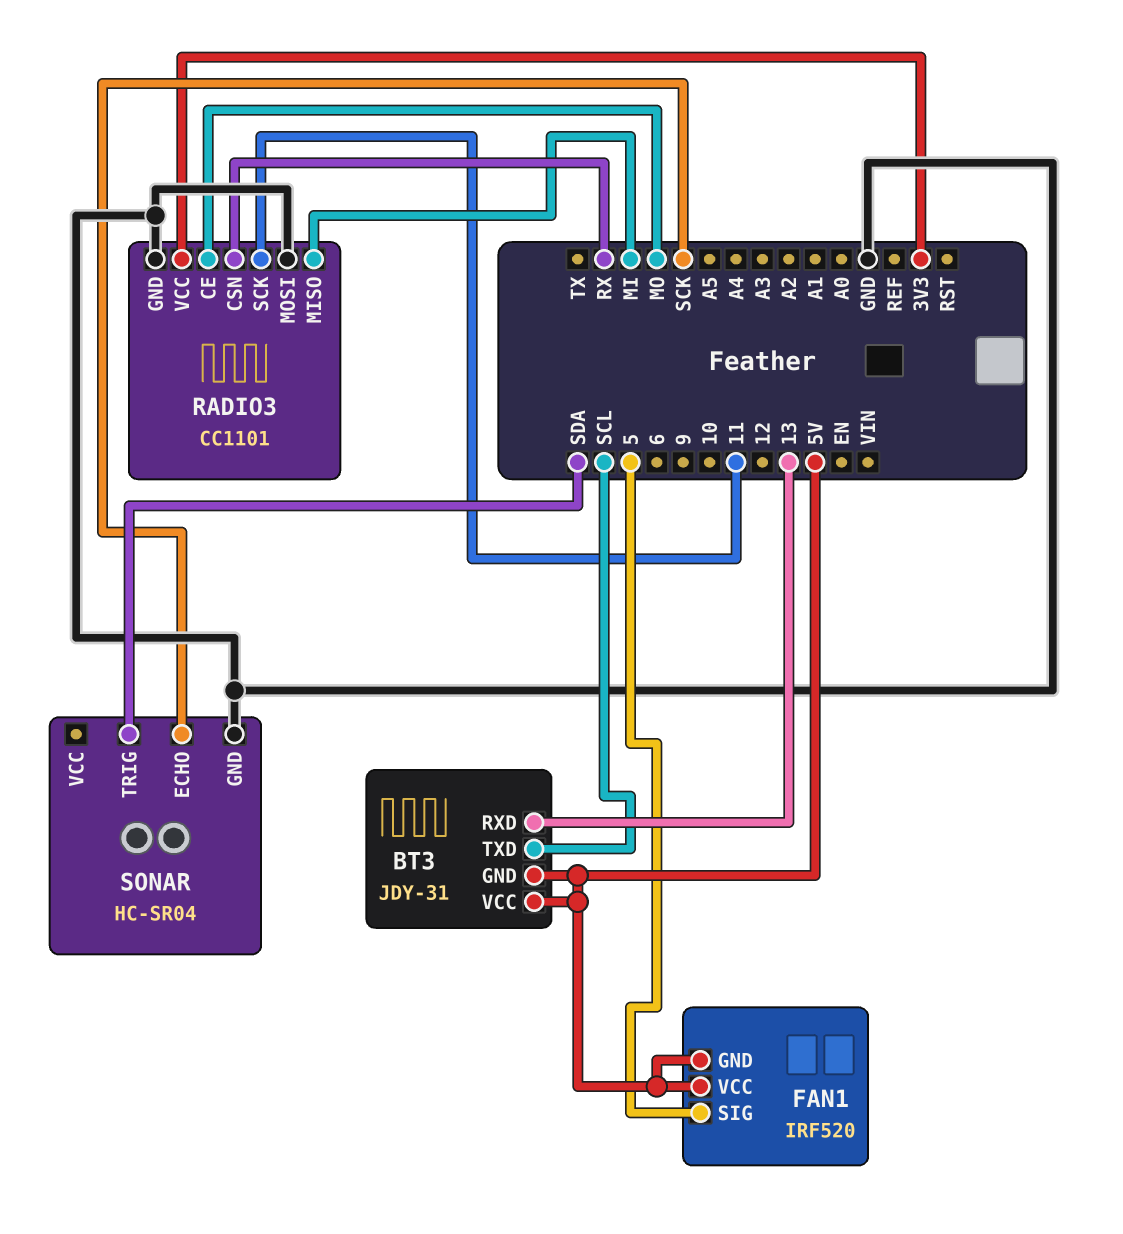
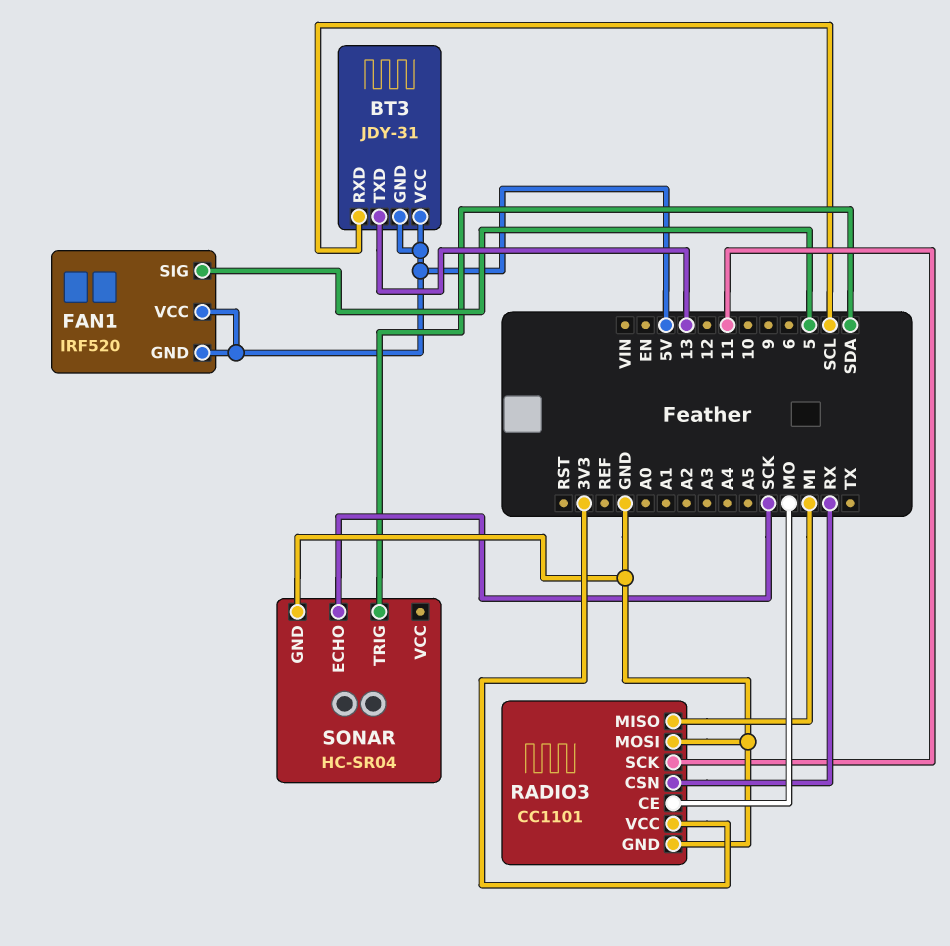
BT3 pin RXD: 13 -> SCL
BT3 pin TXD: SCL -> 13

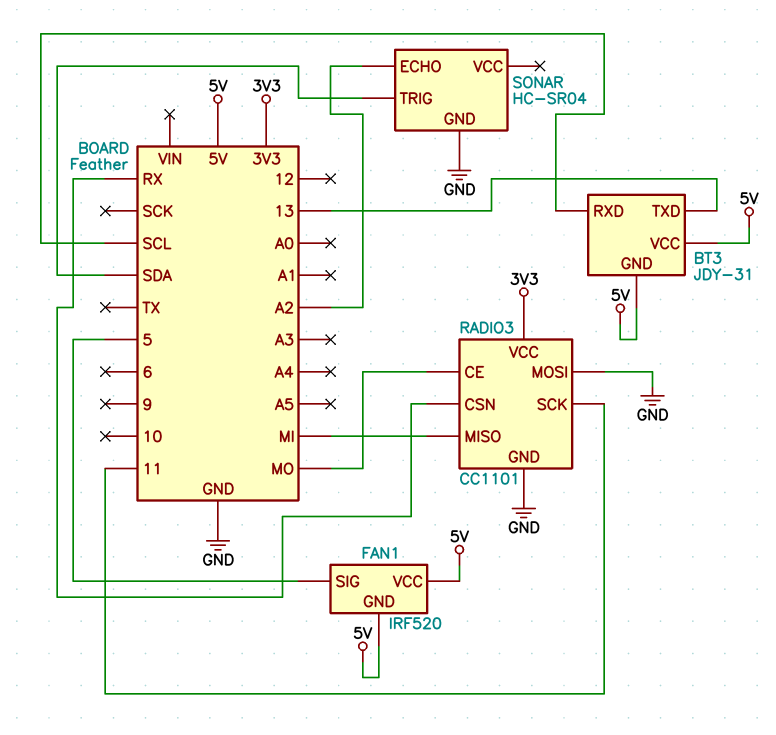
SONAR pin ECHO: SCK -> A2

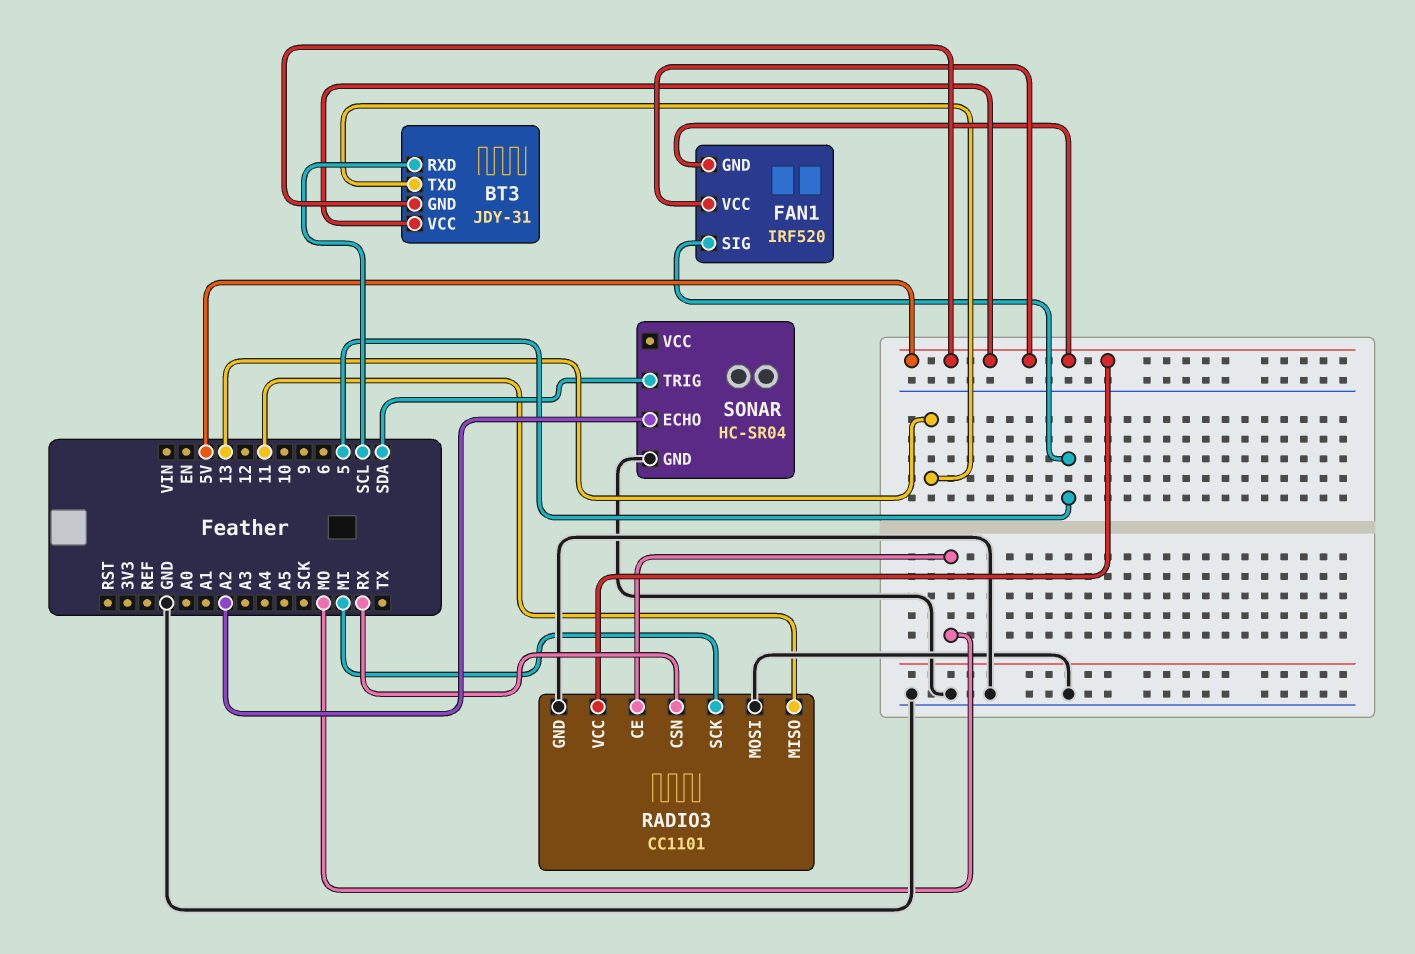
RADIO3 pin MISO: MI -> 11
RADIO3 pin SCK: 11 -> MI
RADIO3 pin VCC: 3V3 -> 5V

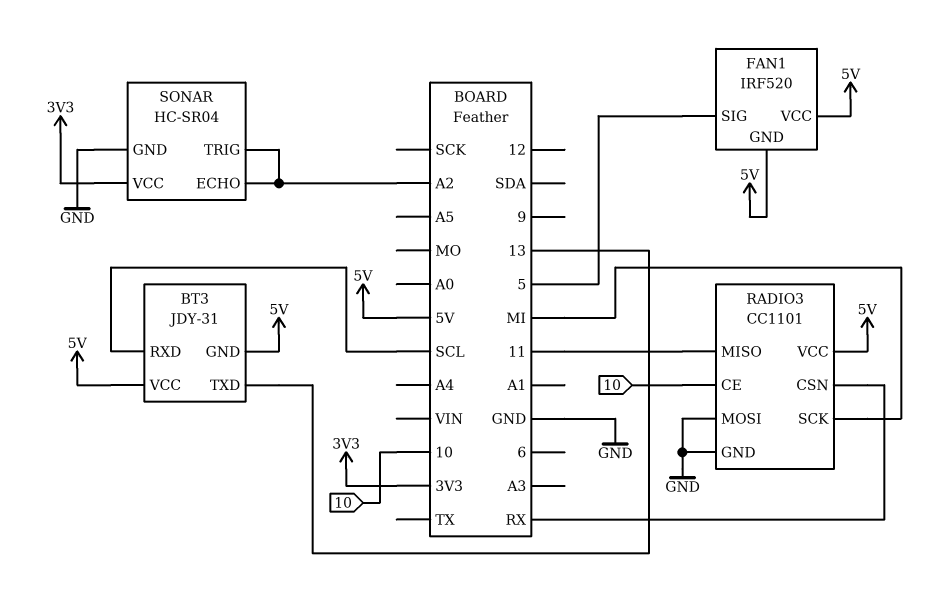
RADIO3 pin CE: MO -> 10
SONAR pin TRIG: SDA -> A2
SONAR pin VCC: none -> 3V3

